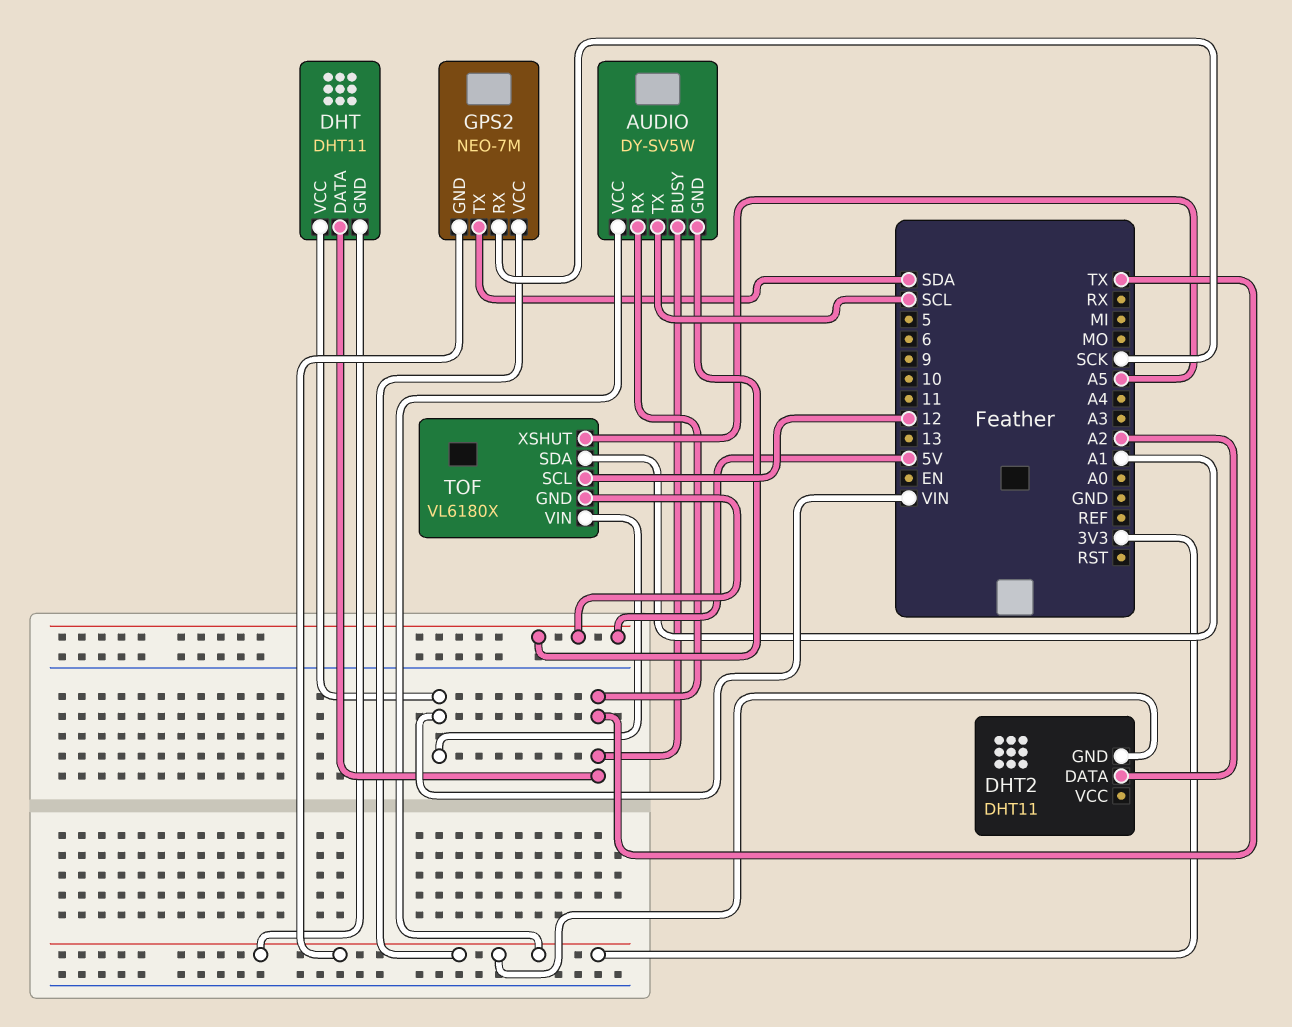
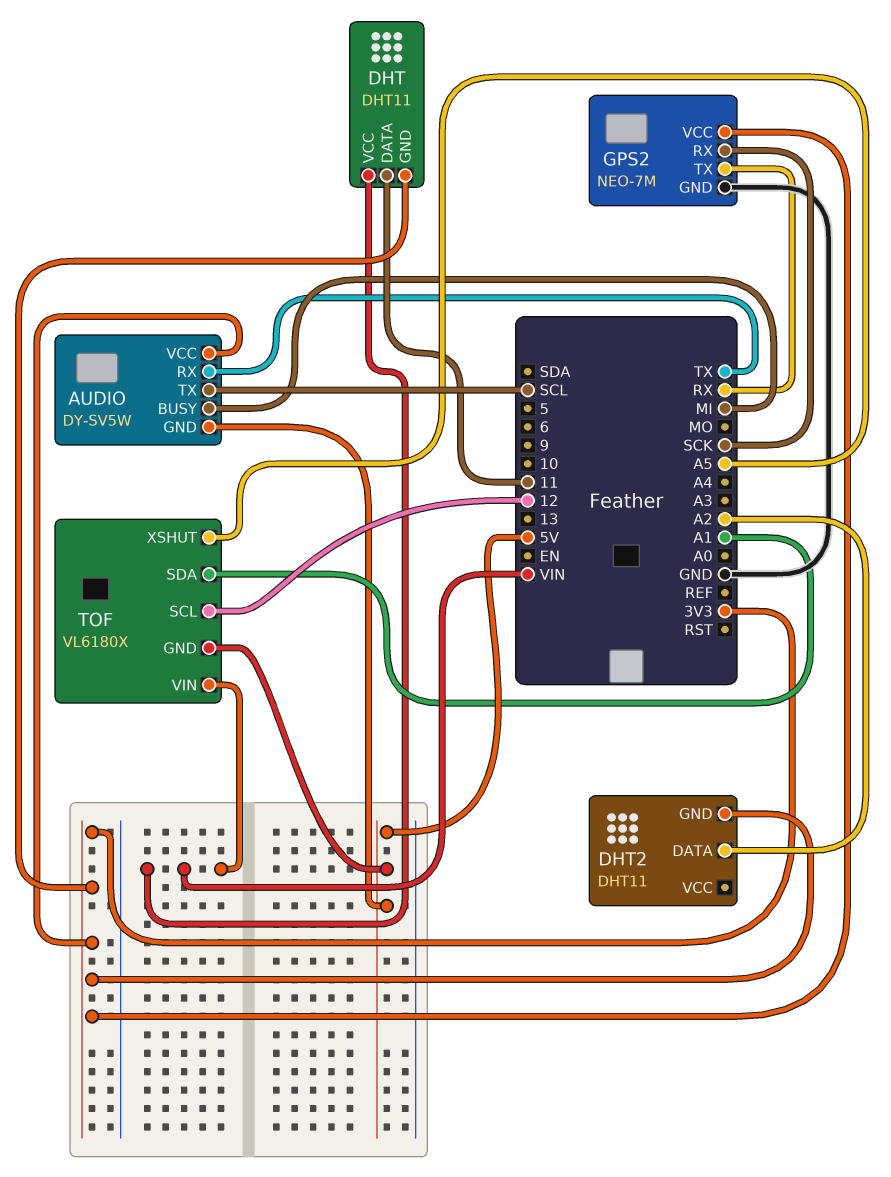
AUDIO pin BUSY: TX -> MI
DHT pin DATA: TX -> 11
GPS2 pin GND: 3V3 -> GND
GPS2 pin TX: SDA -> RX

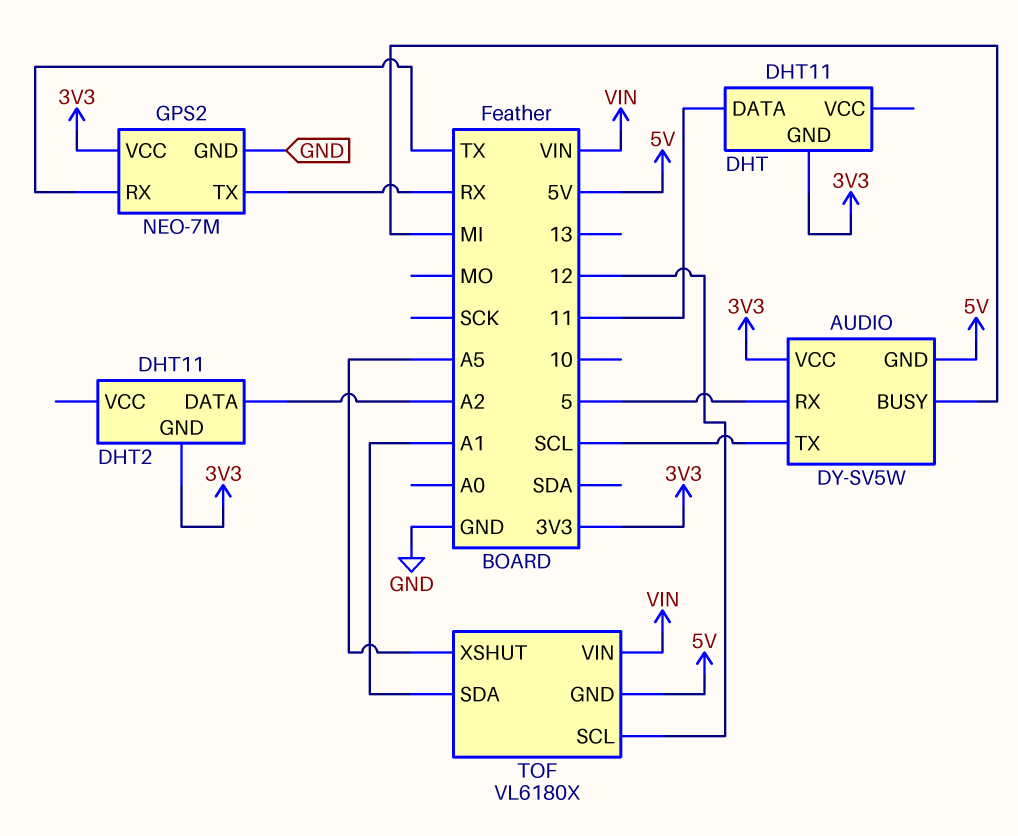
AUDIO pin RX: TX -> 5
DHT pin VCC: VIN -> none
GPS2 pin RX: SCK -> TX

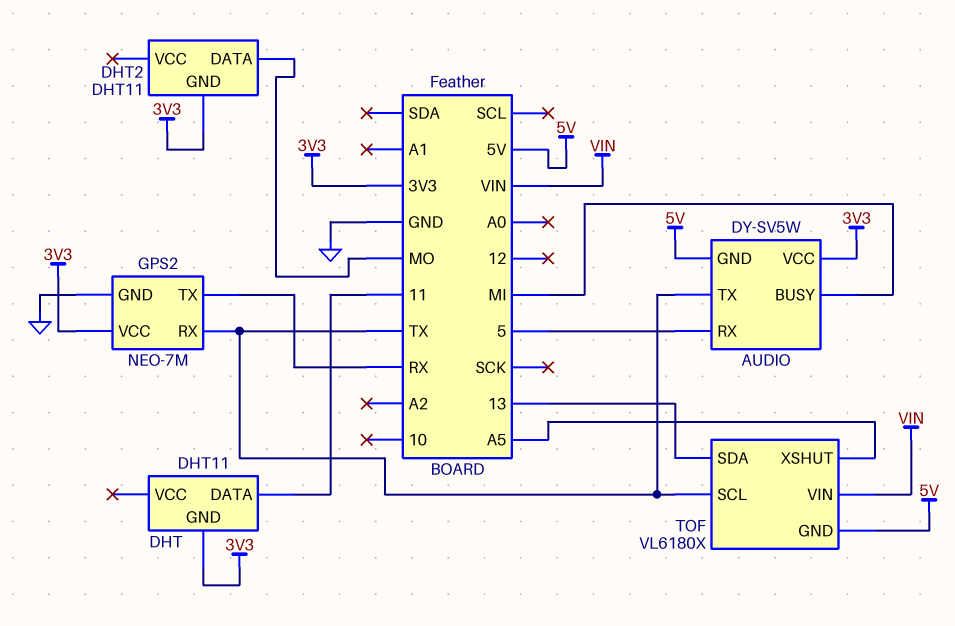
AUDIO pin TX: SCL -> TX
DHT2 pin DATA: A2 -> MO
TOF pin SCL: 12 -> TX
TOF pin SDA: A1 -> 13

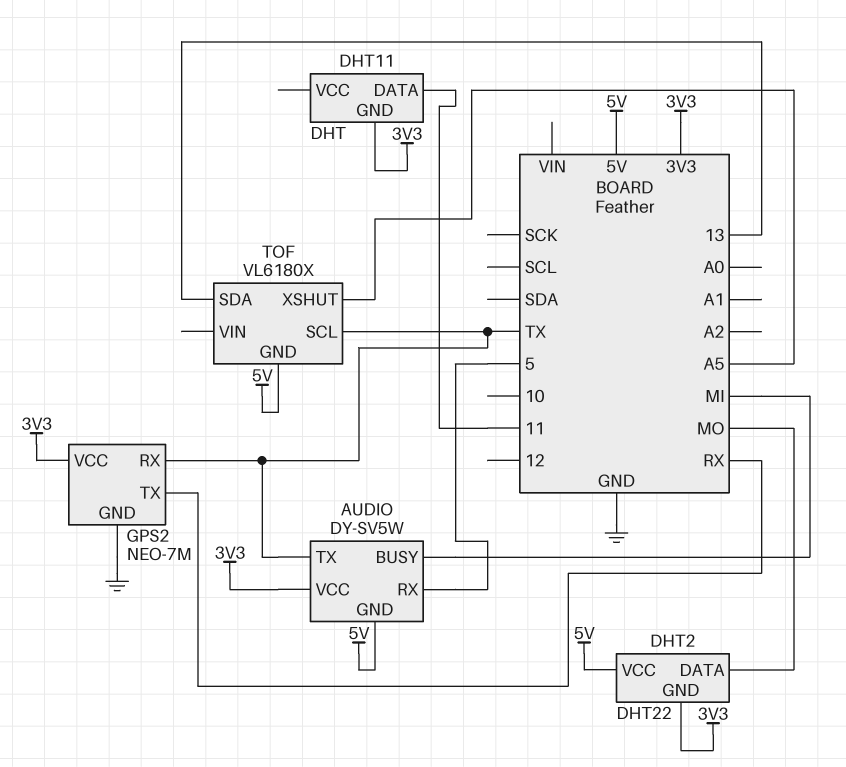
DHT2: DHT11 -> DHT22
DHT2 pin VCC: none -> 5V
TOF pin VIN: VIN -> none

